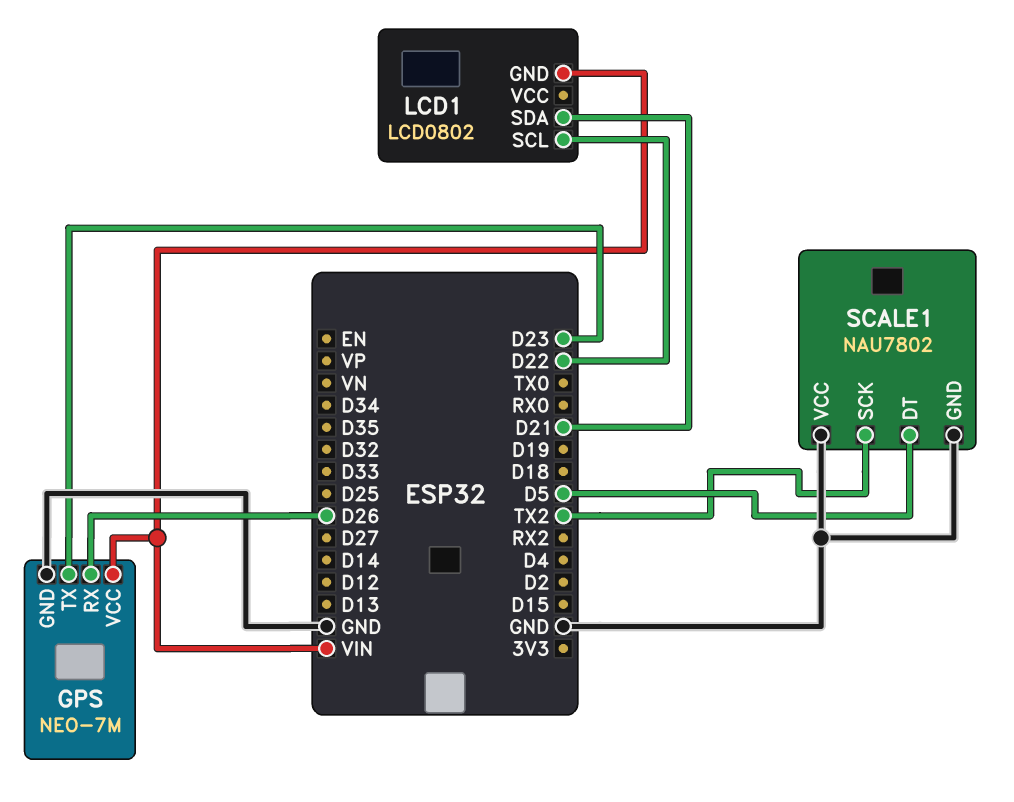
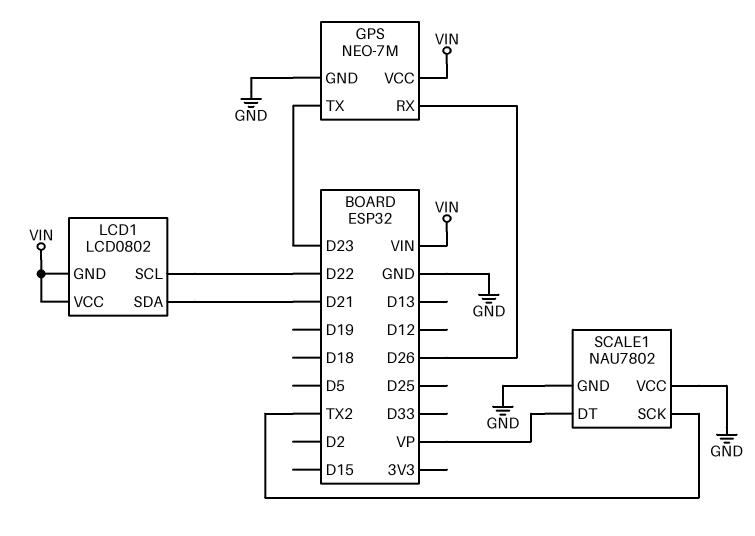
LCD1 pin VCC: none -> VIN
SCALE1 pin DT: D5 -> VP

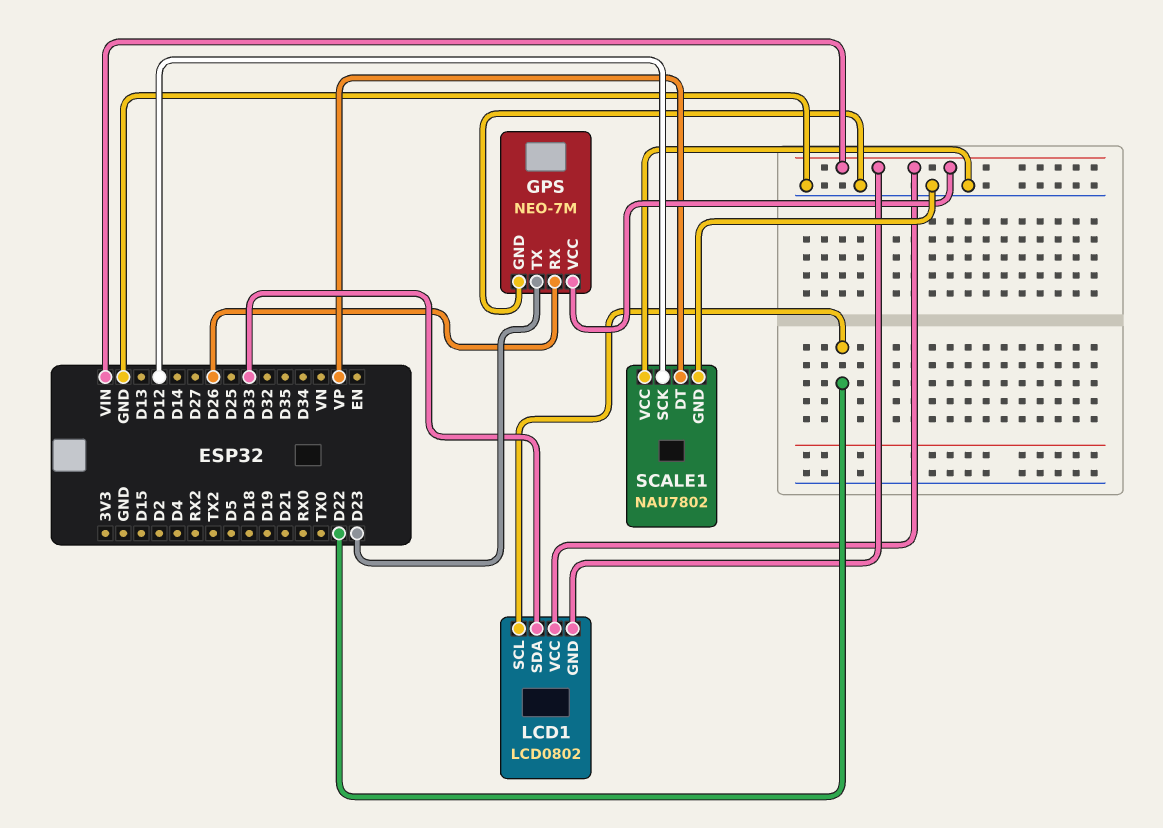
LCD1 pin SDA: D21 -> D33
SCALE1 pin SCK: TX2 -> D12

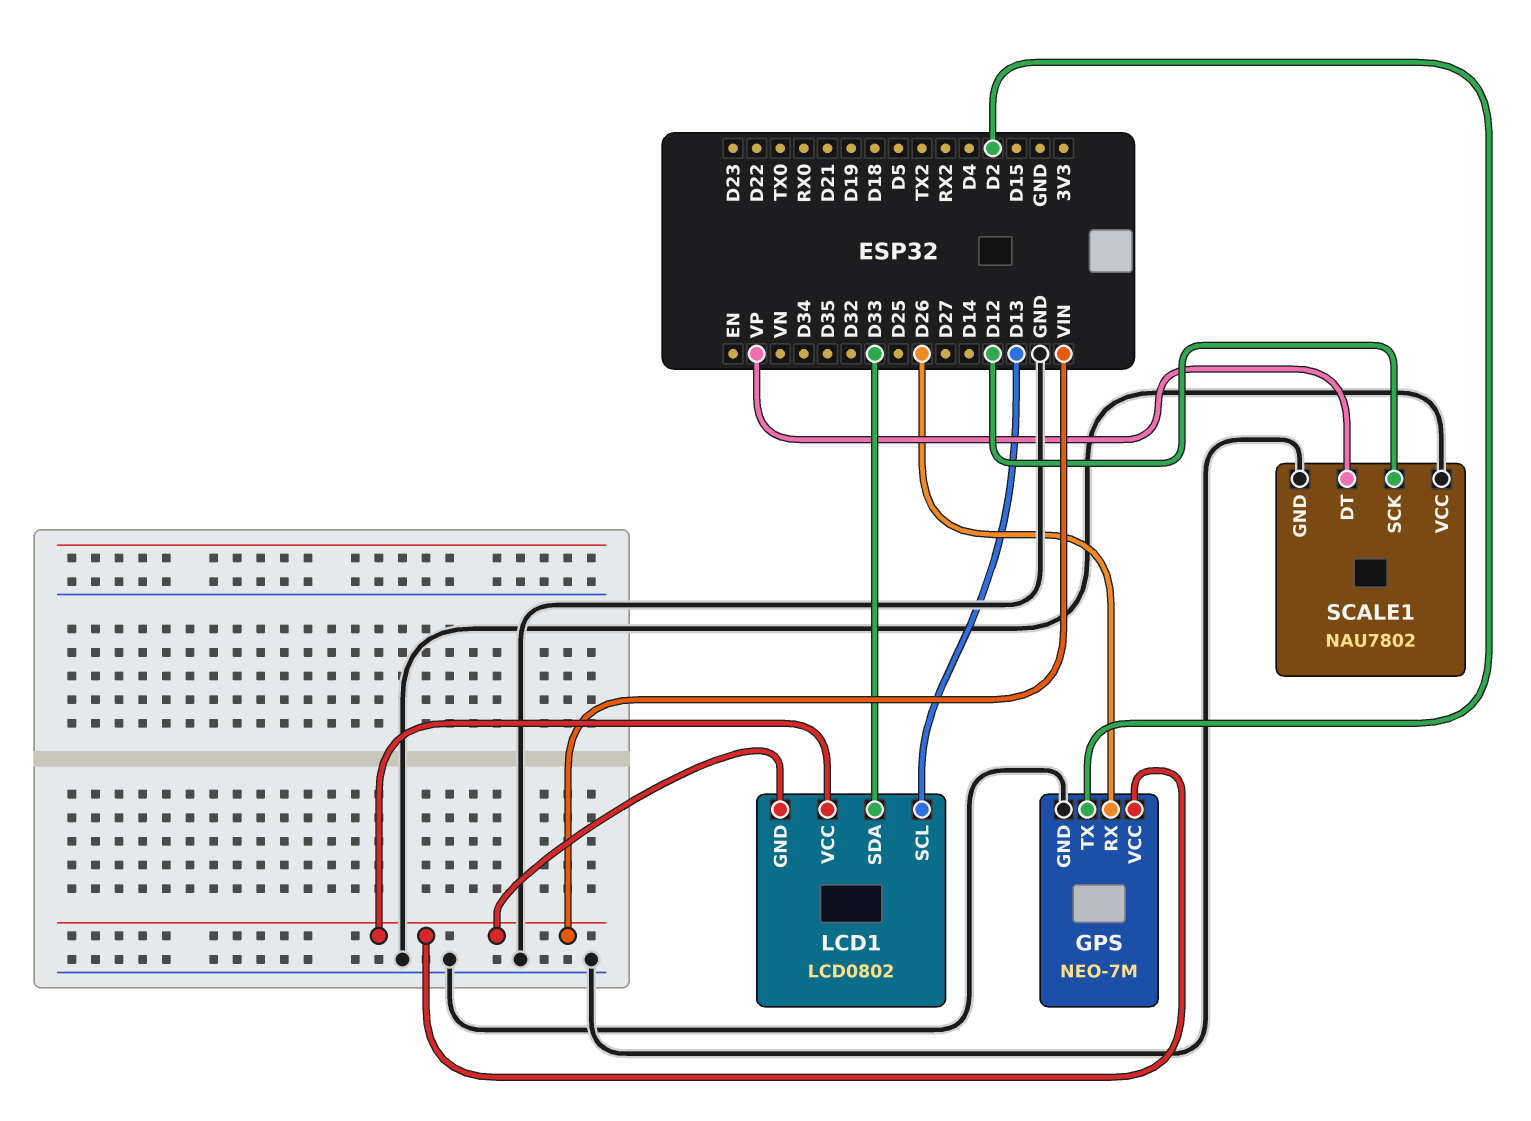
GPS pin TX: D23 -> D2
LCD1 pin SCL: D22 -> D13

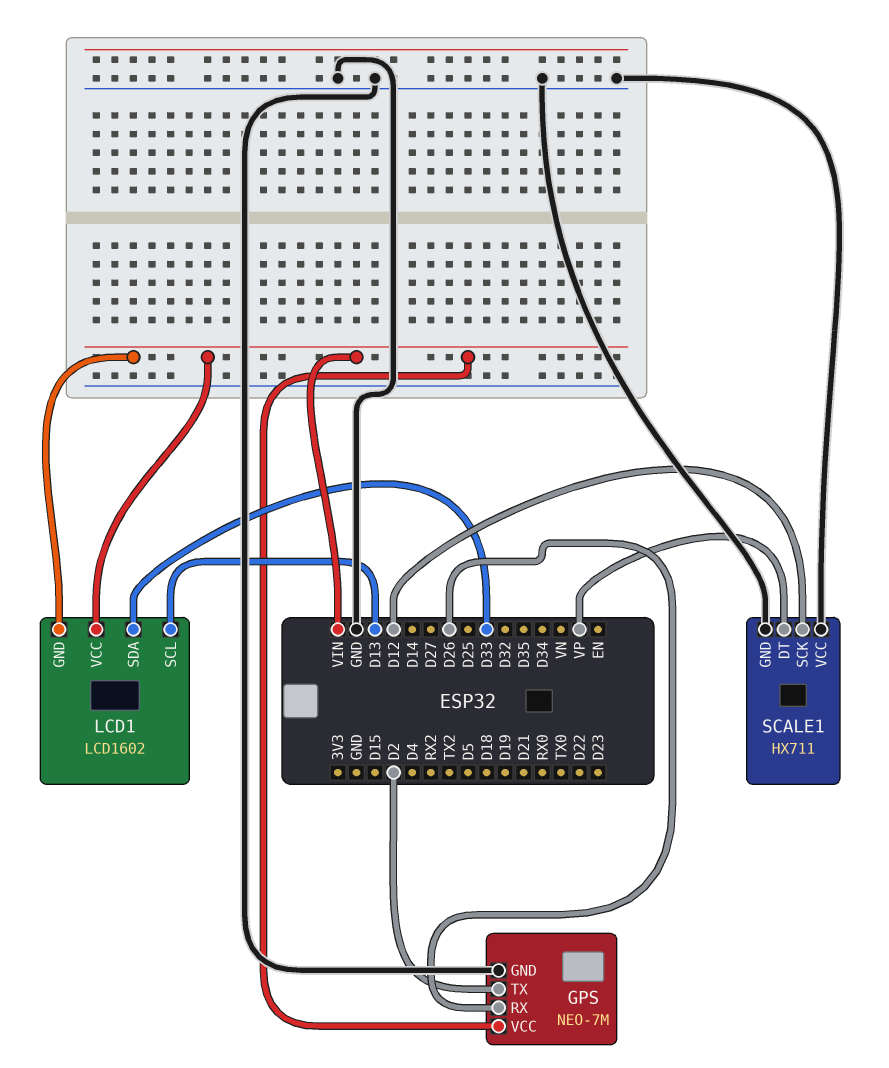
LCD1: LCD0802 -> LCD1602
SCALE1: NAU7802 -> HX711

